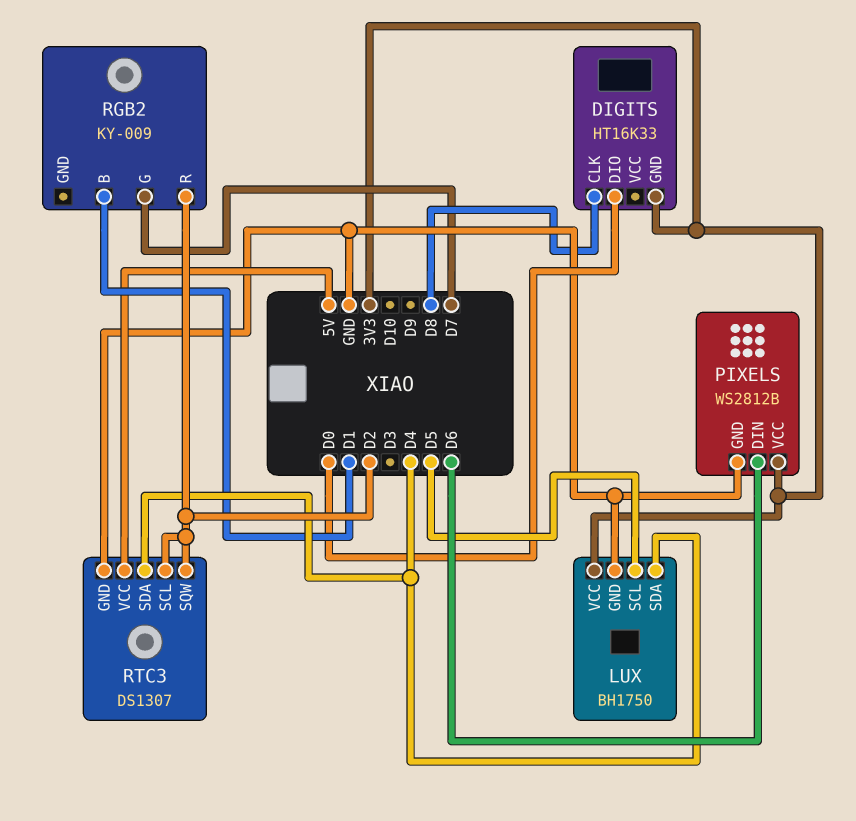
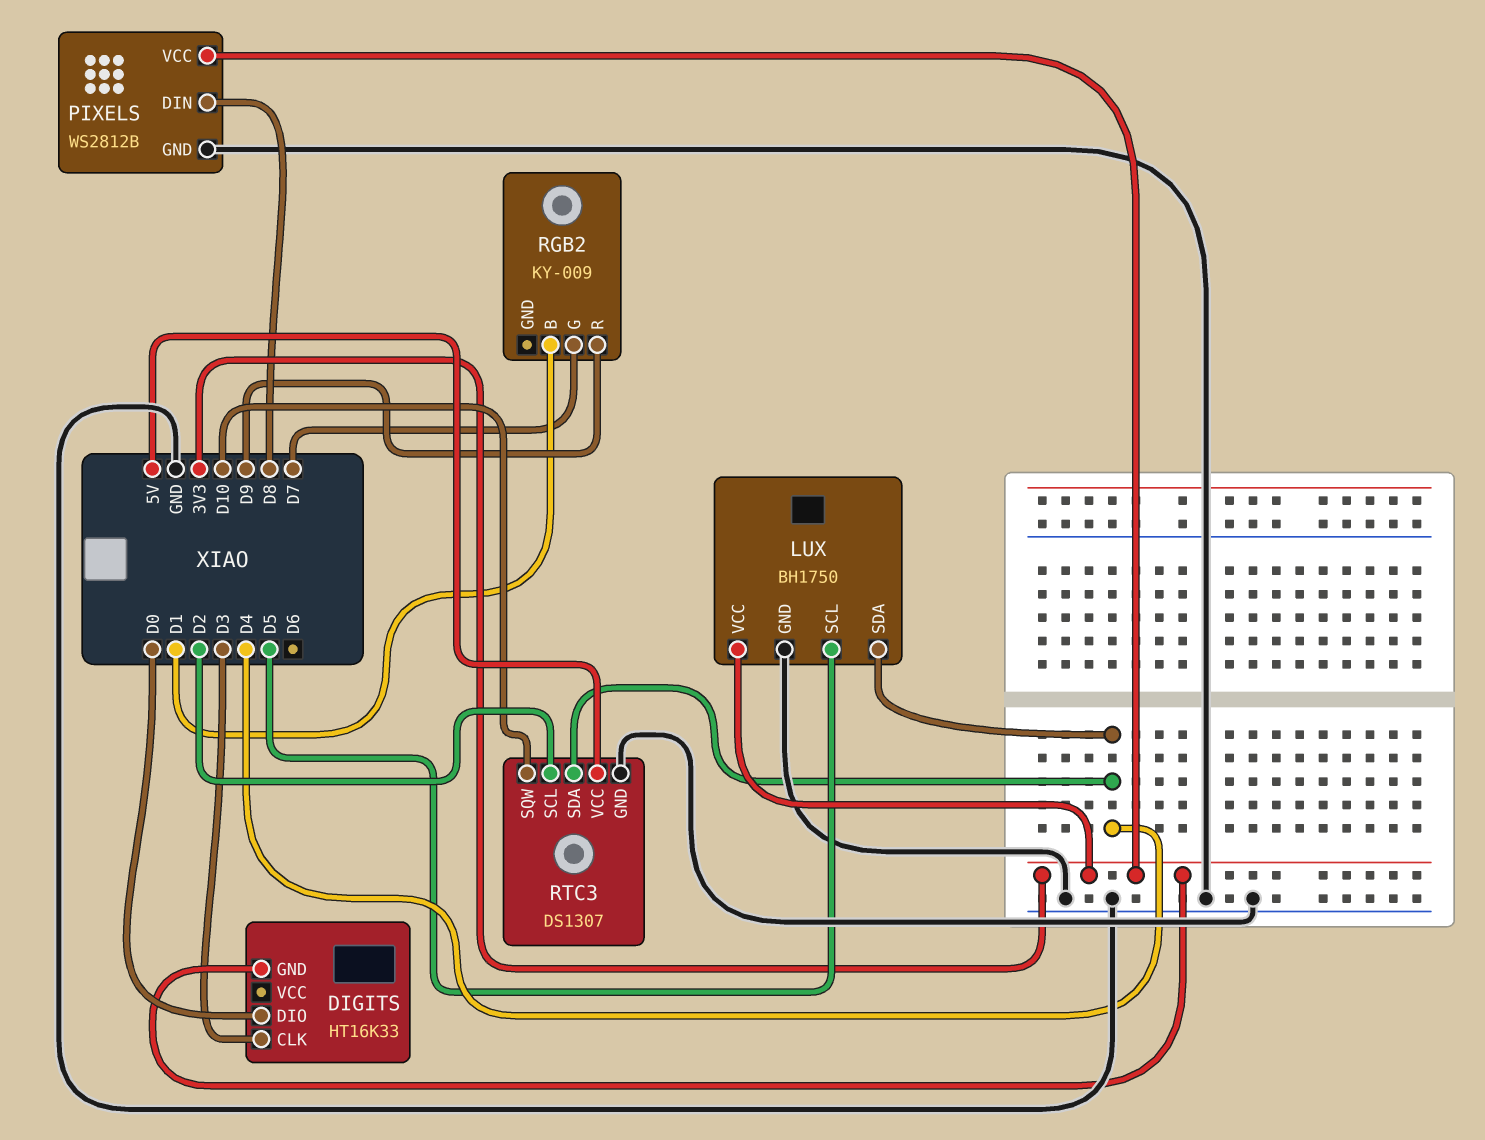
DIGITS pin CLK: D8 -> D3
PIXELS pin DIN: D6 -> D8
RGB2 pin R: D2 -> D9
RTC3 pin SQW: D2 -> D10

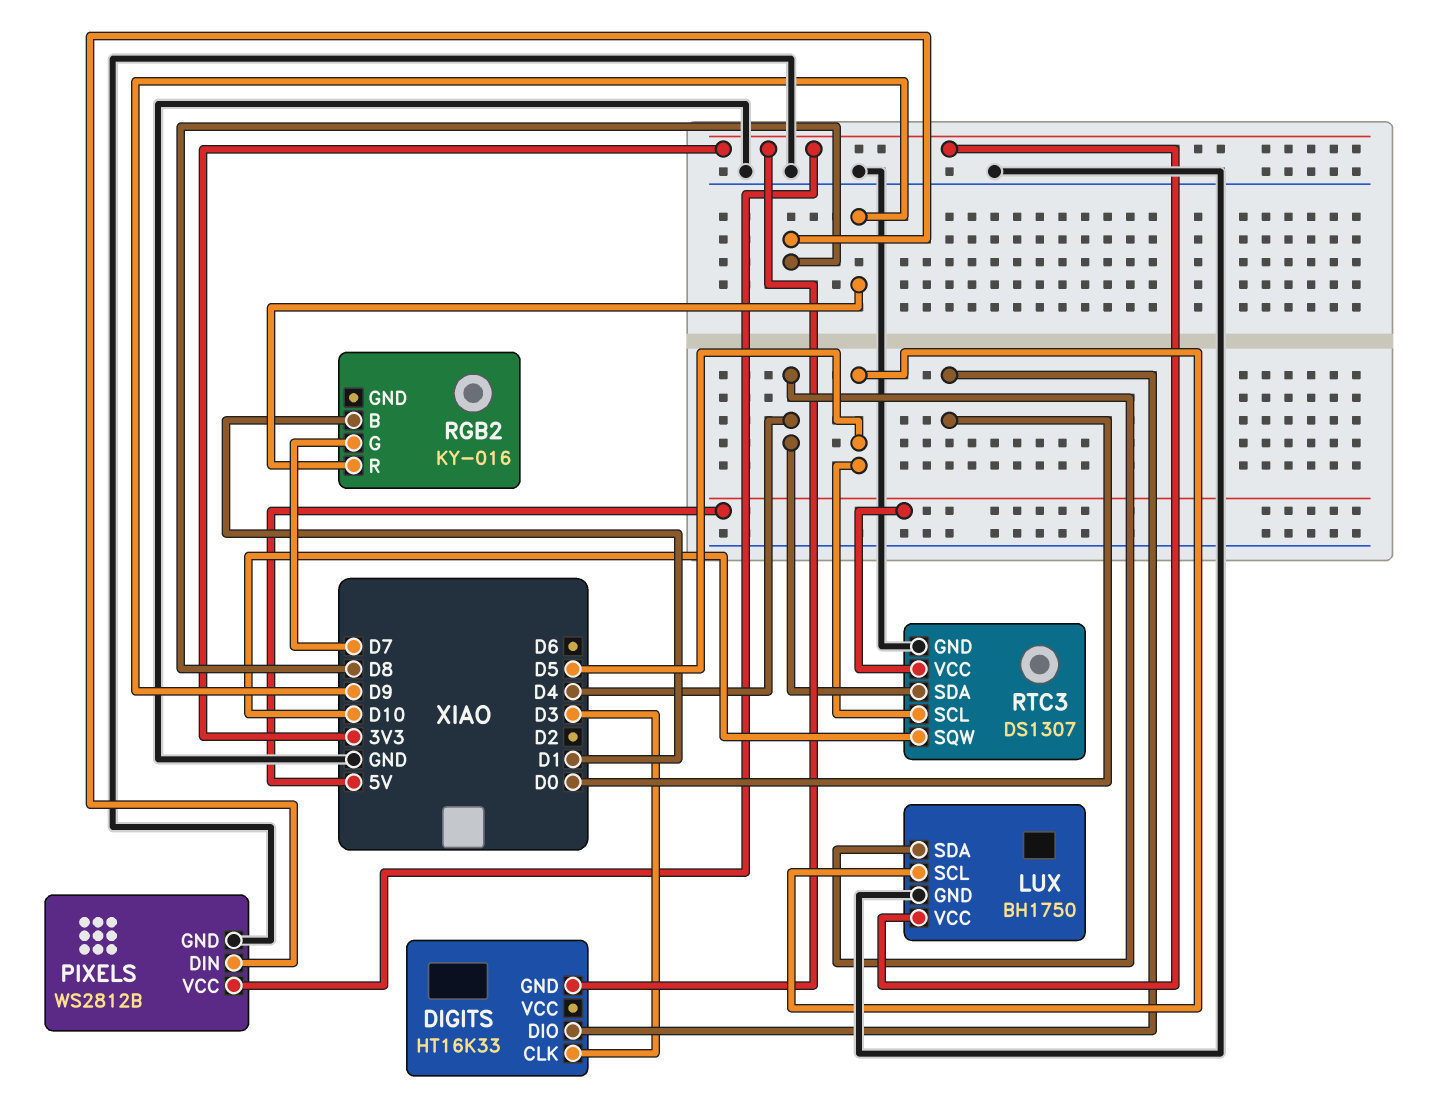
RGB2: KY-009 -> KY-016
RTC3 pin SCL: D2 -> D5

